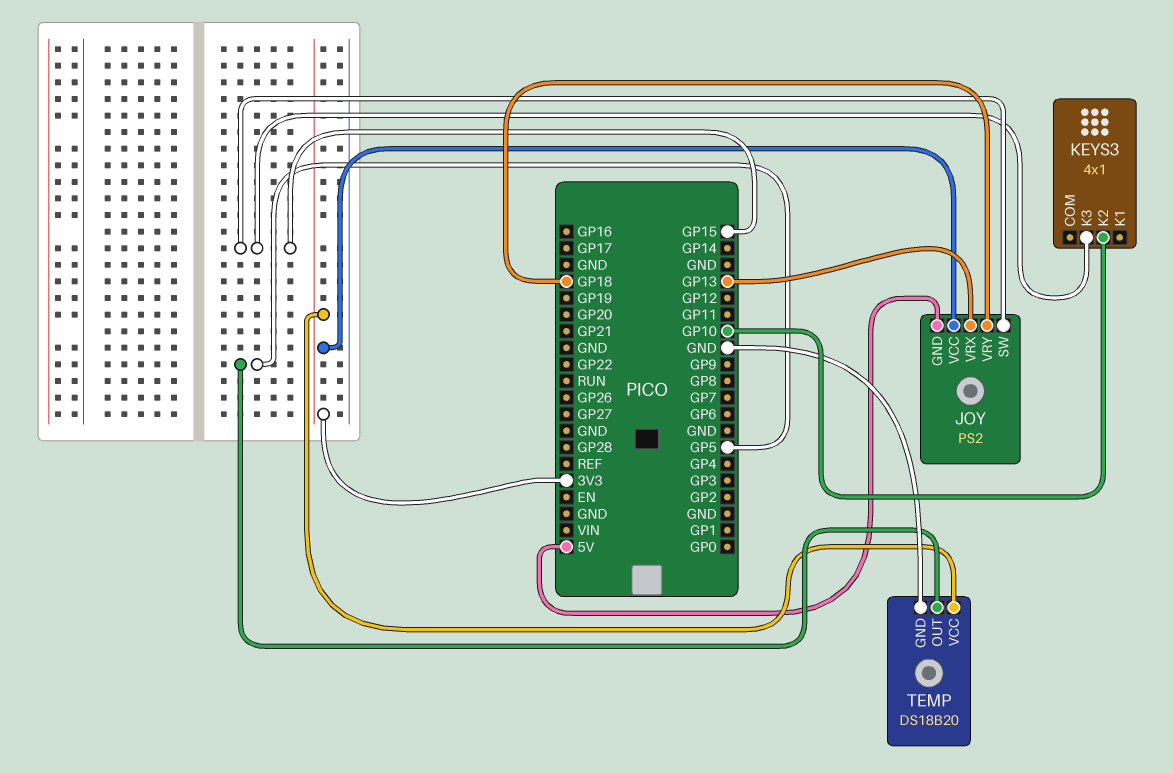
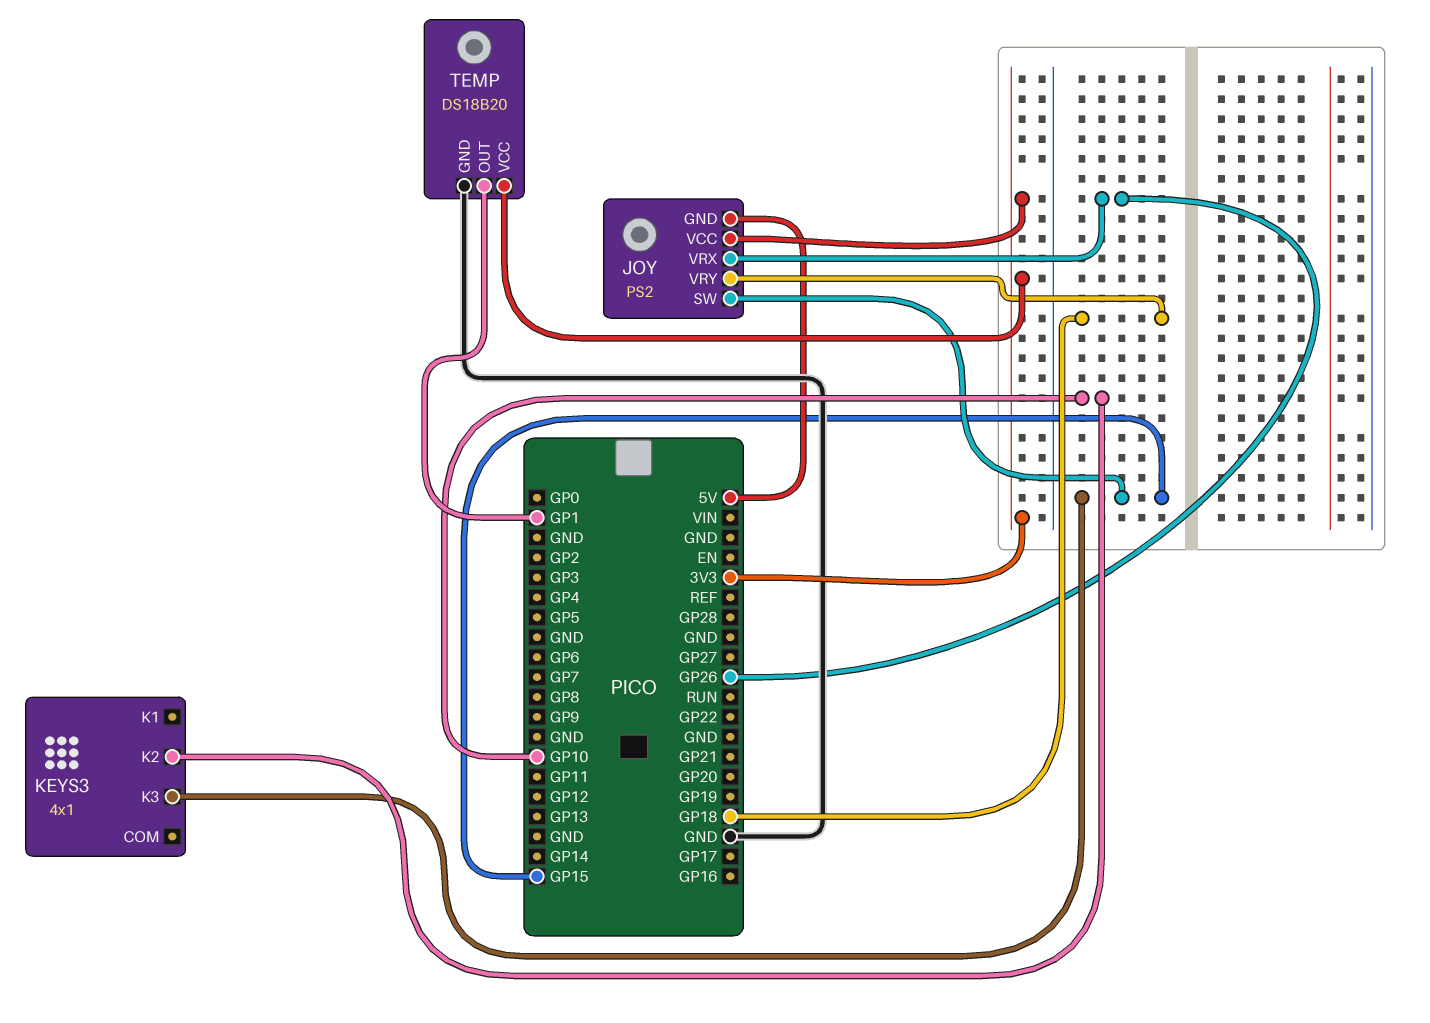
JOY pin VRX: GP13 -> GP26
TEMP pin OUT: GP5 -> GP1

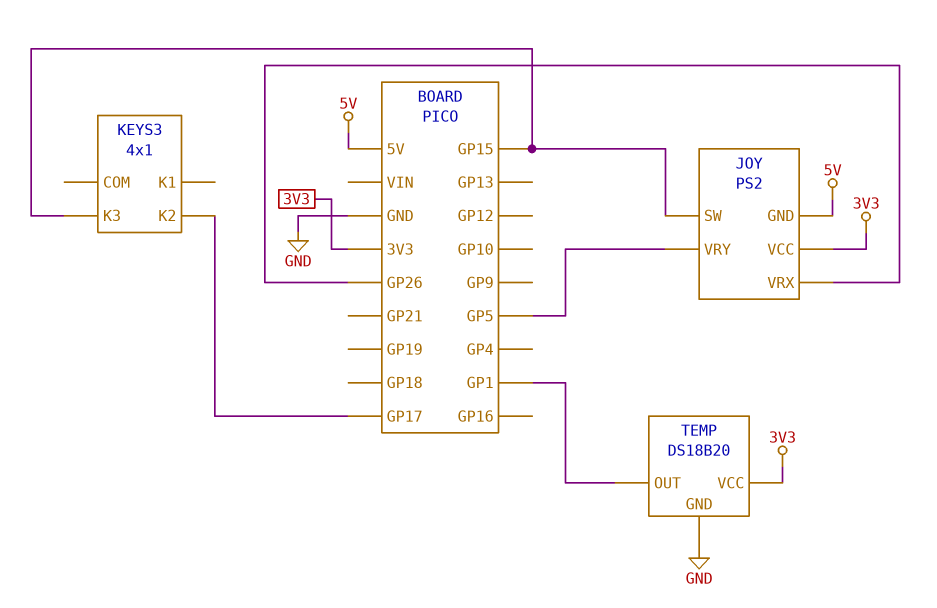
JOY pin VRY: GP18 -> GP5
KEYS3 pin K2: GP10 -> GP17

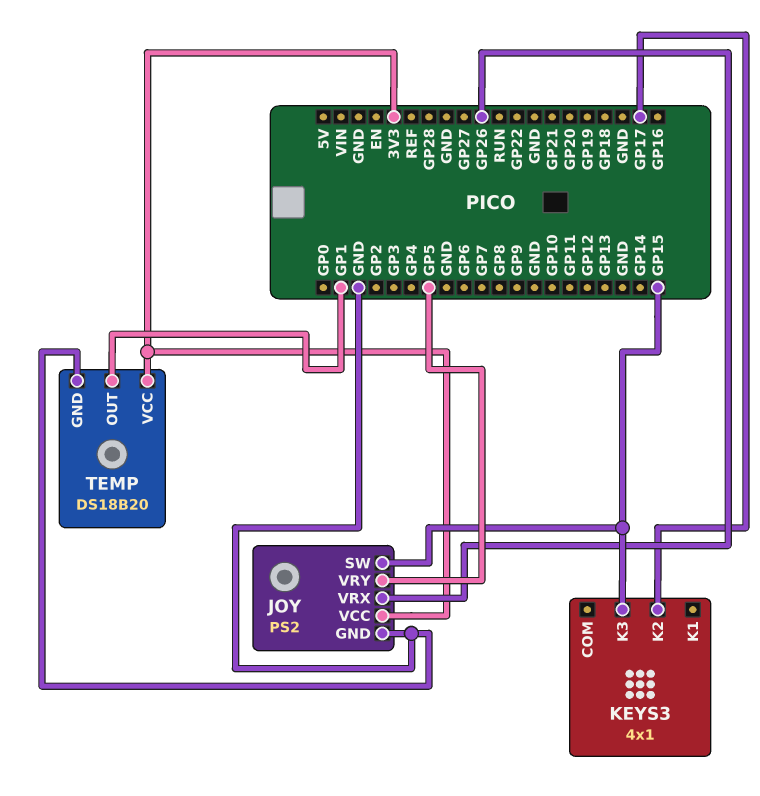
JOY pin GND: 5V -> GND

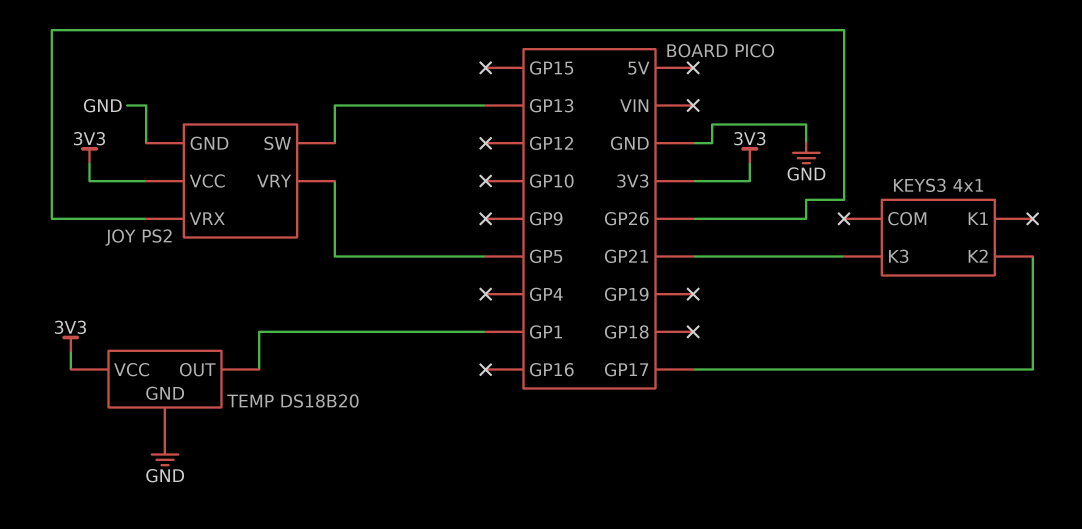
JOY pin SW: GP15 -> GP13
KEYS3 pin K3: GP15 -> GP21

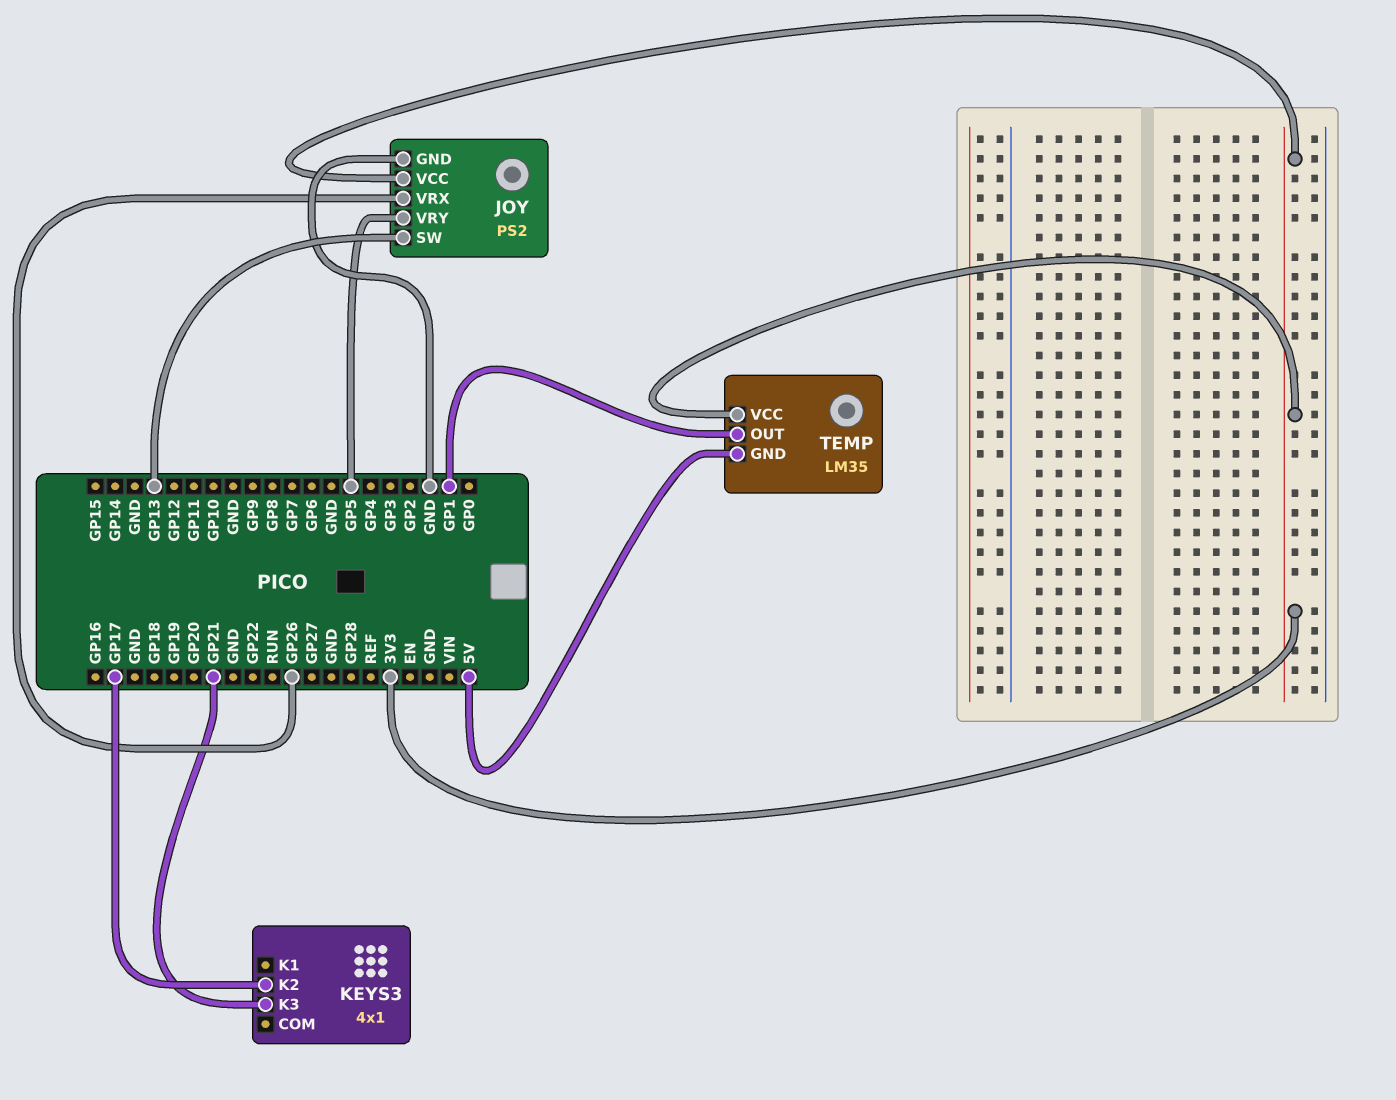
TEMP: DS18B20 -> LM35
TEMP pin GND: GND -> 5V

